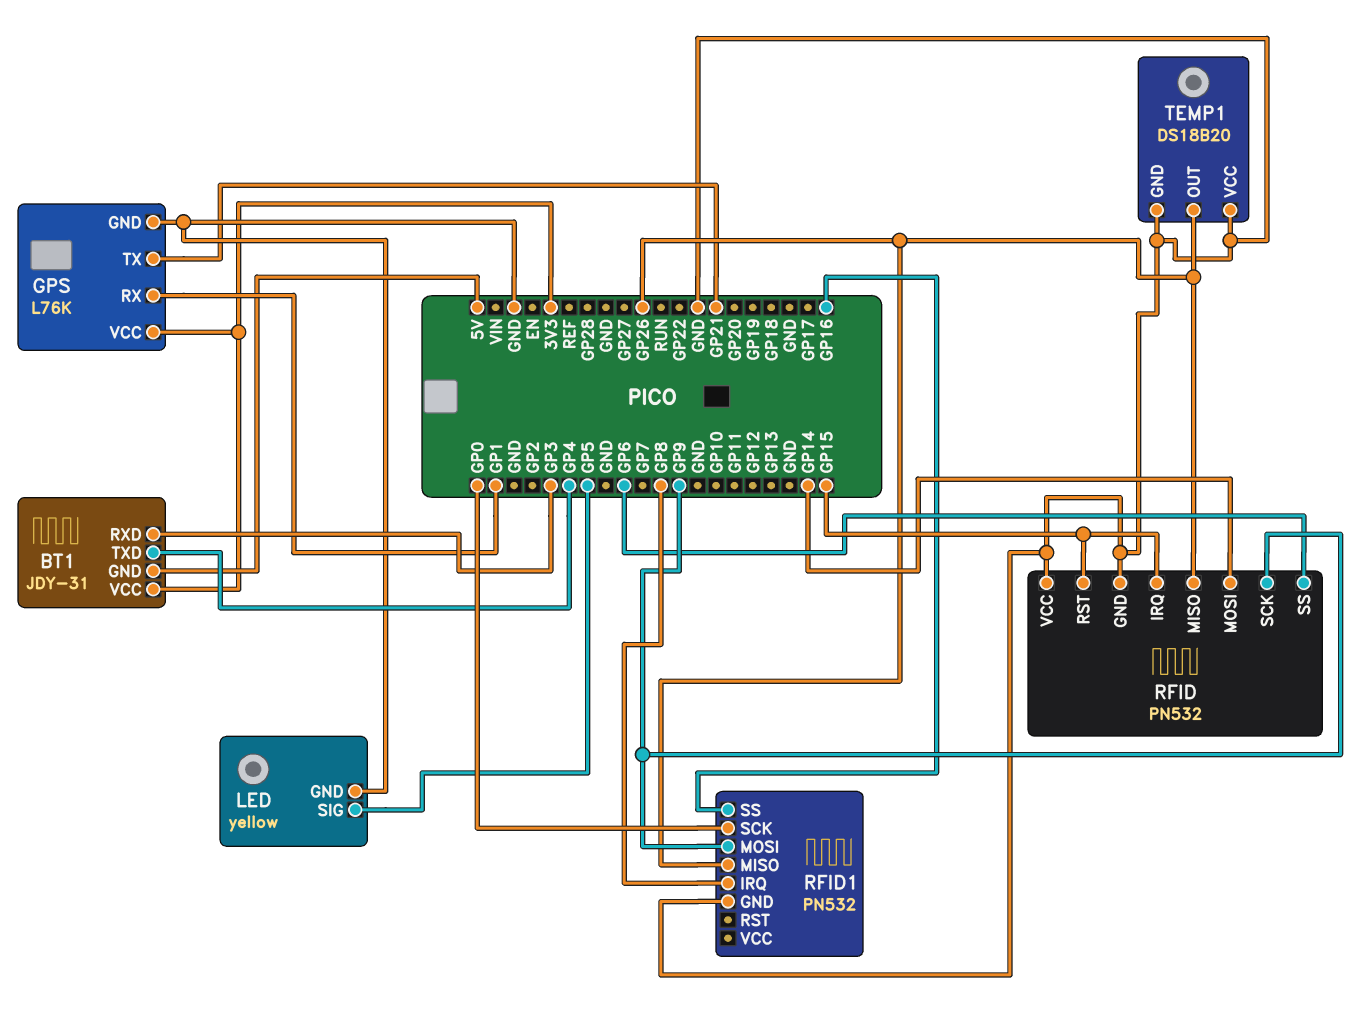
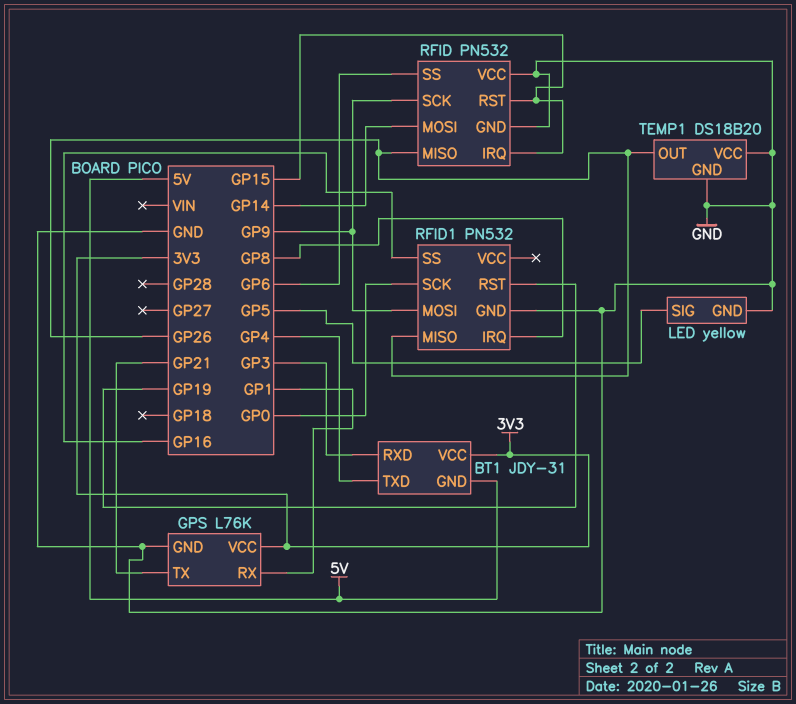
RFID1 pin RST: none -> GP19

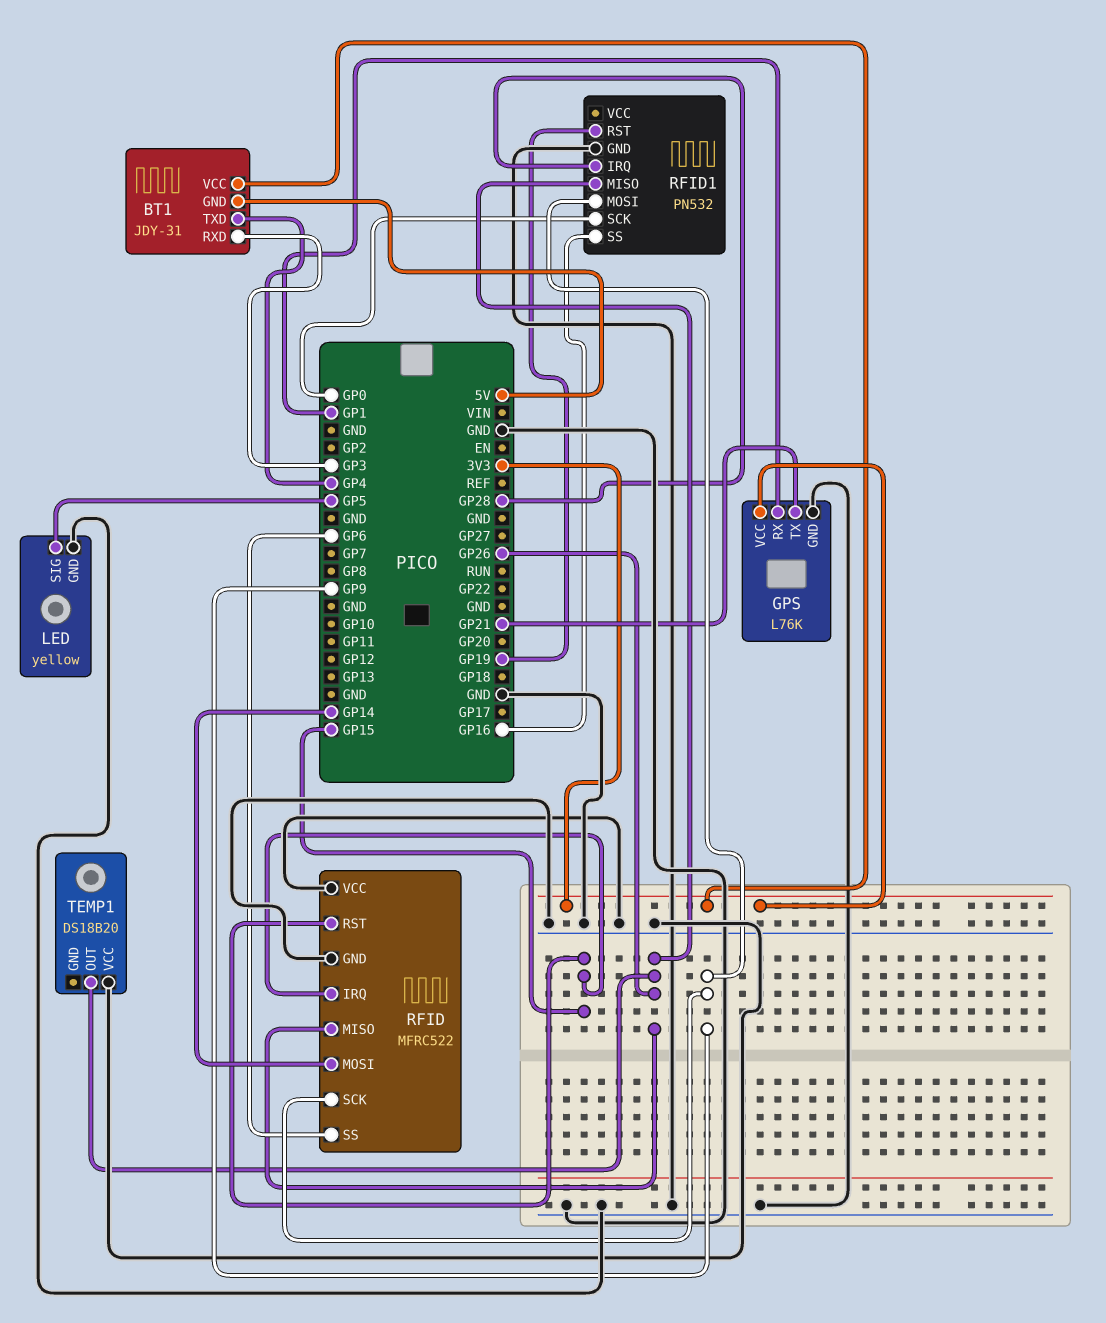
RFID: PN532 -> MFRC522
RFID1 pin IRQ: GP8 -> GP28
TEMP1 pin GND: GND -> none

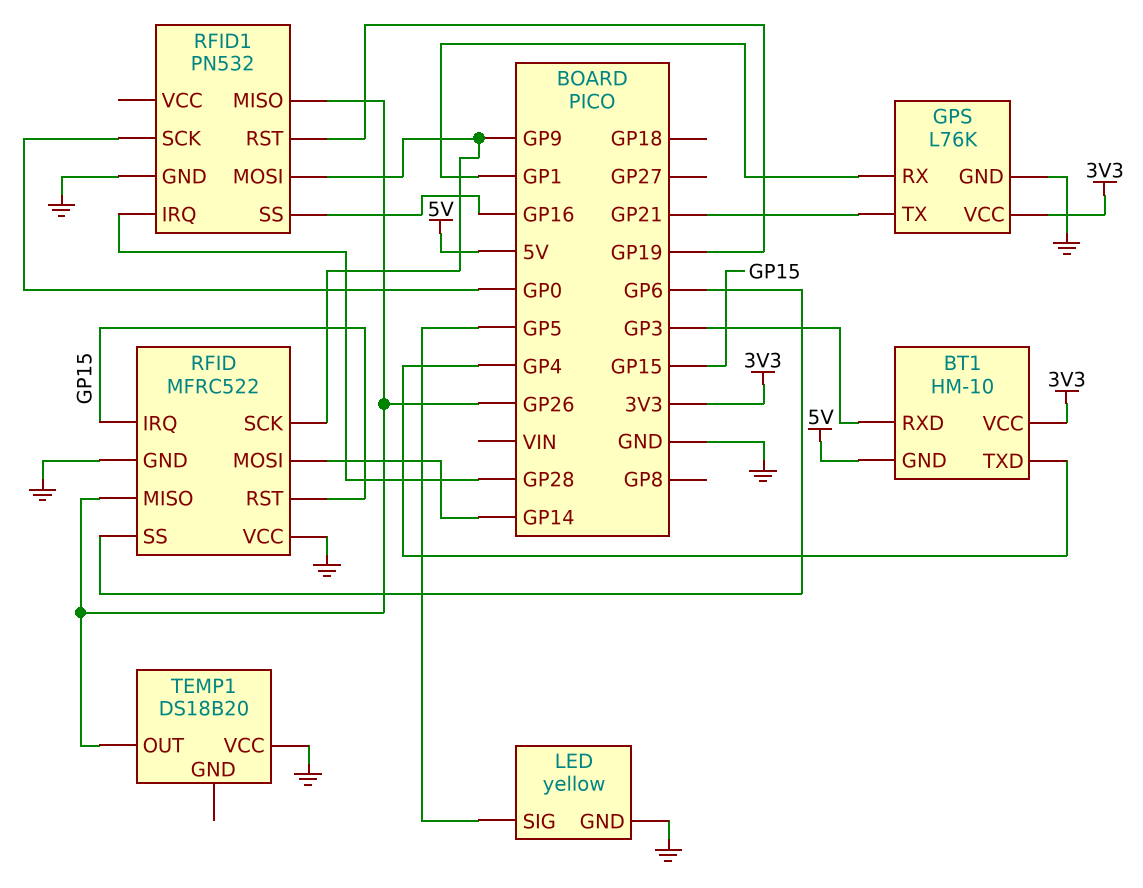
BT1: JDY-31 -> HM-10

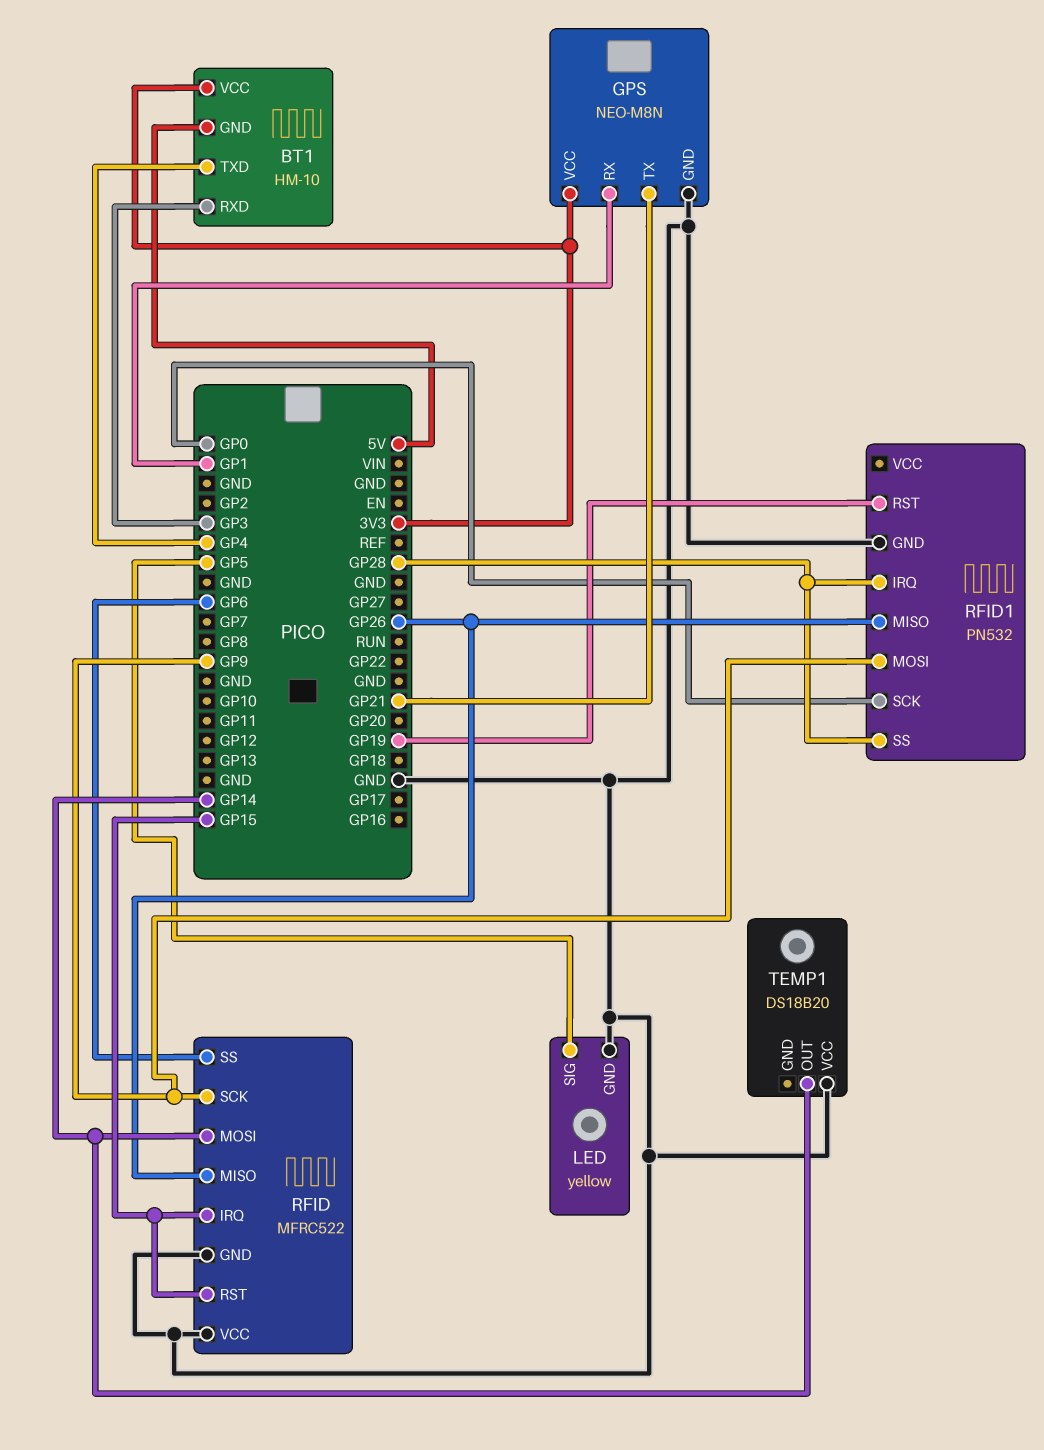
GPS: L76K -> NEO-M8N
RFID1 pin SS: GP16 -> GP28
TEMP1 pin OUT: GP26 -> GP14

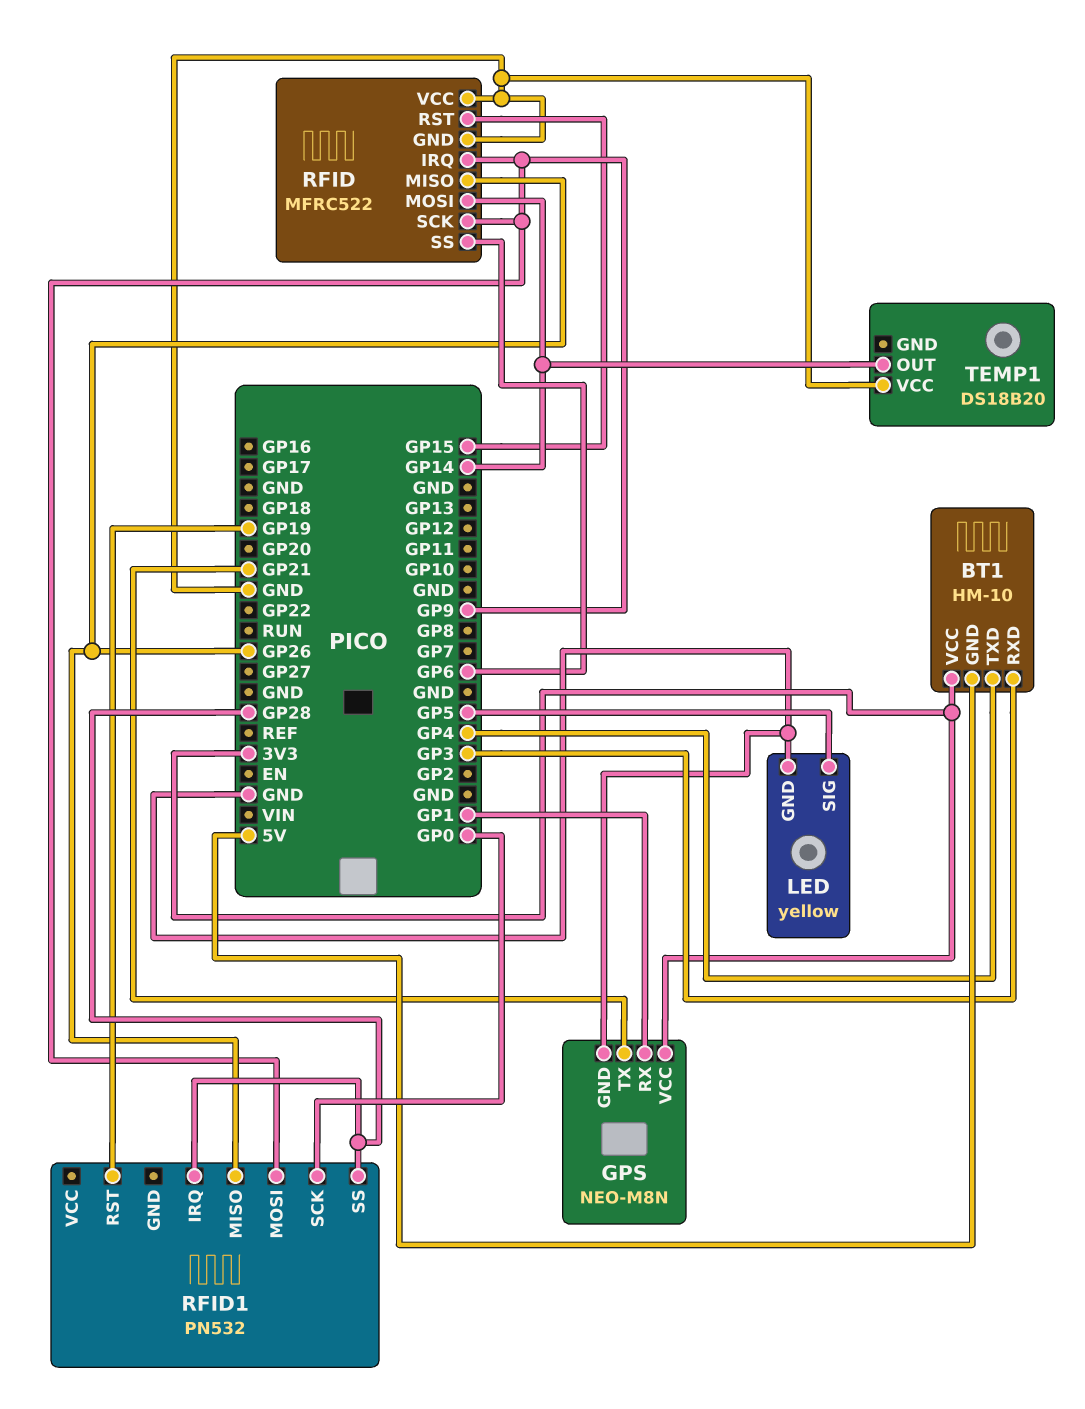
RFID pin IRQ: GP15 -> GP9
RFID1 pin GND: GND -> none

